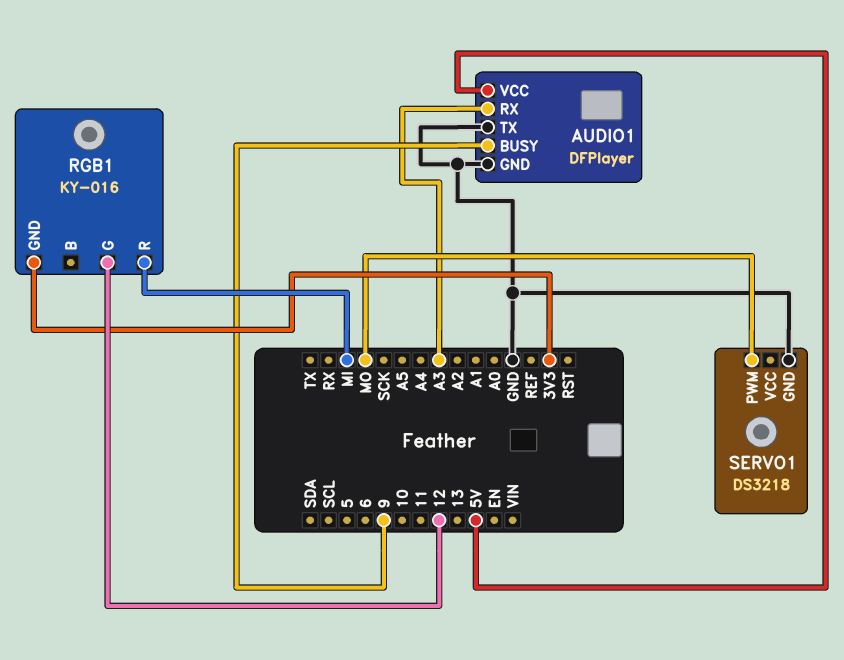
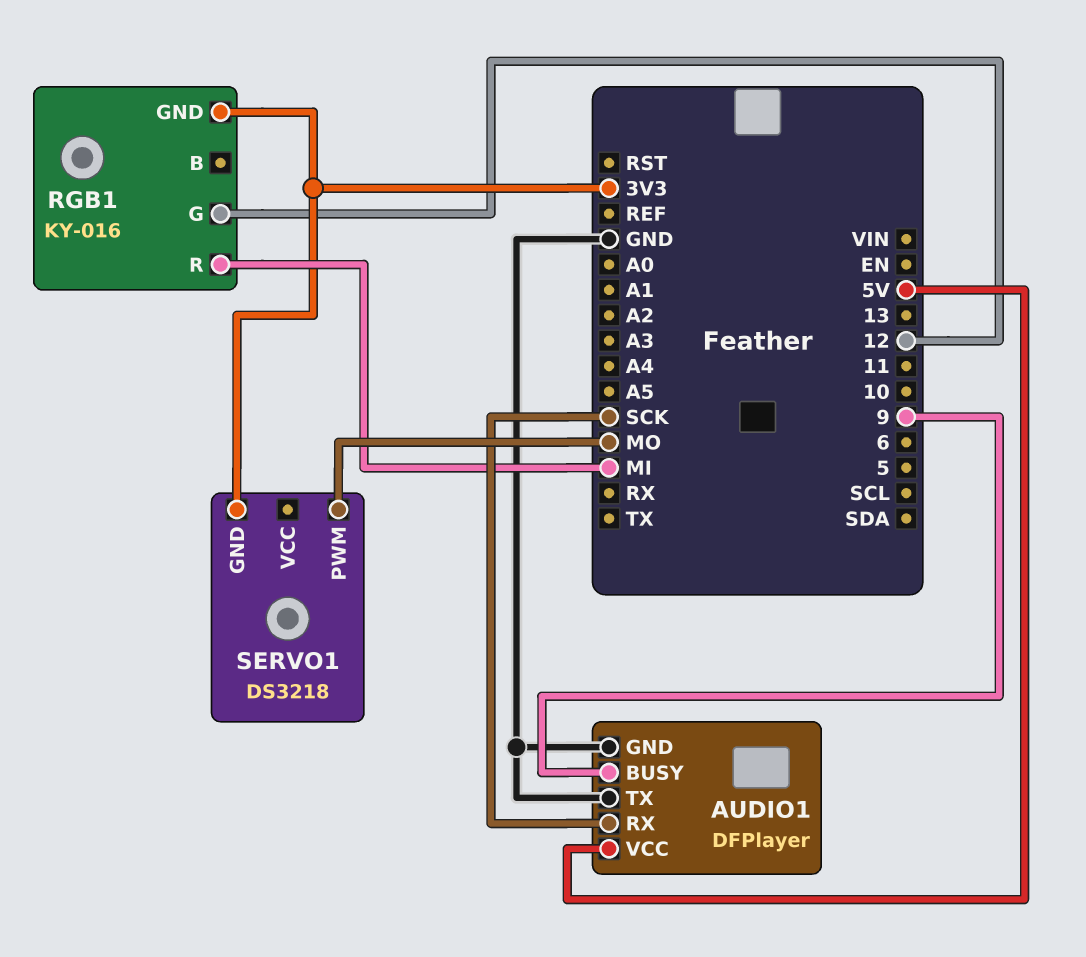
AUDIO1 pin RX: A3 -> SCK
SERVO1 pin GND: GND -> 3V3

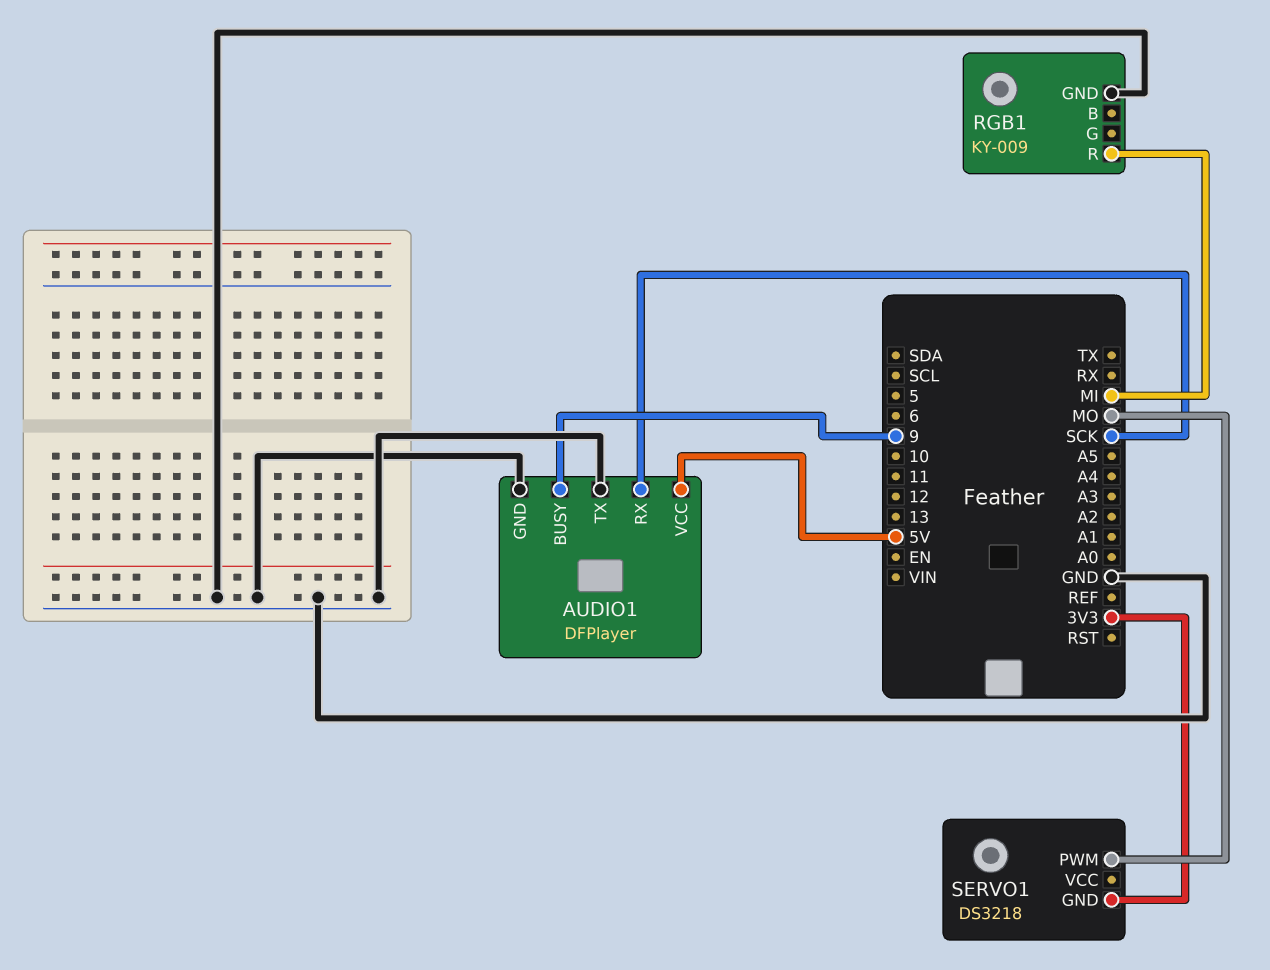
RGB1: KY-016 -> KY-009
RGB1 pin G: 12 -> none
RGB1 pin GND: 3V3 -> GND

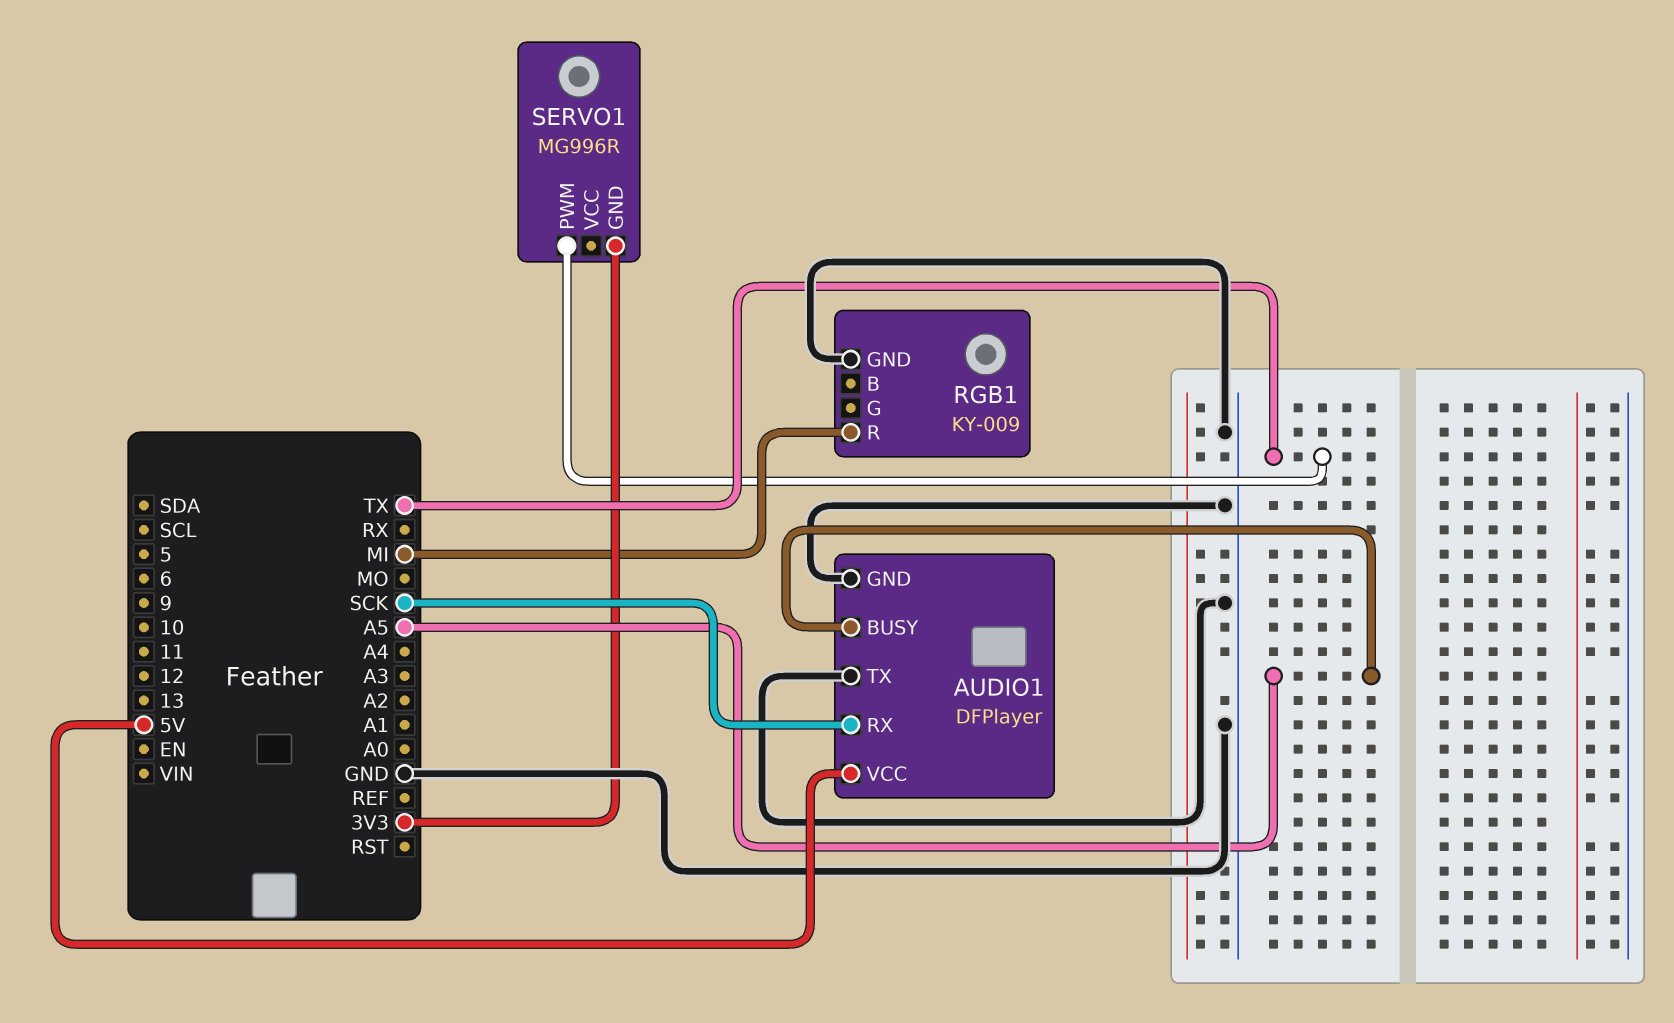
AUDIO1 pin BUSY: 9 -> A5
SERVO1: DS3218 -> MG996R
SERVO1 pin PWM: MO -> TX

